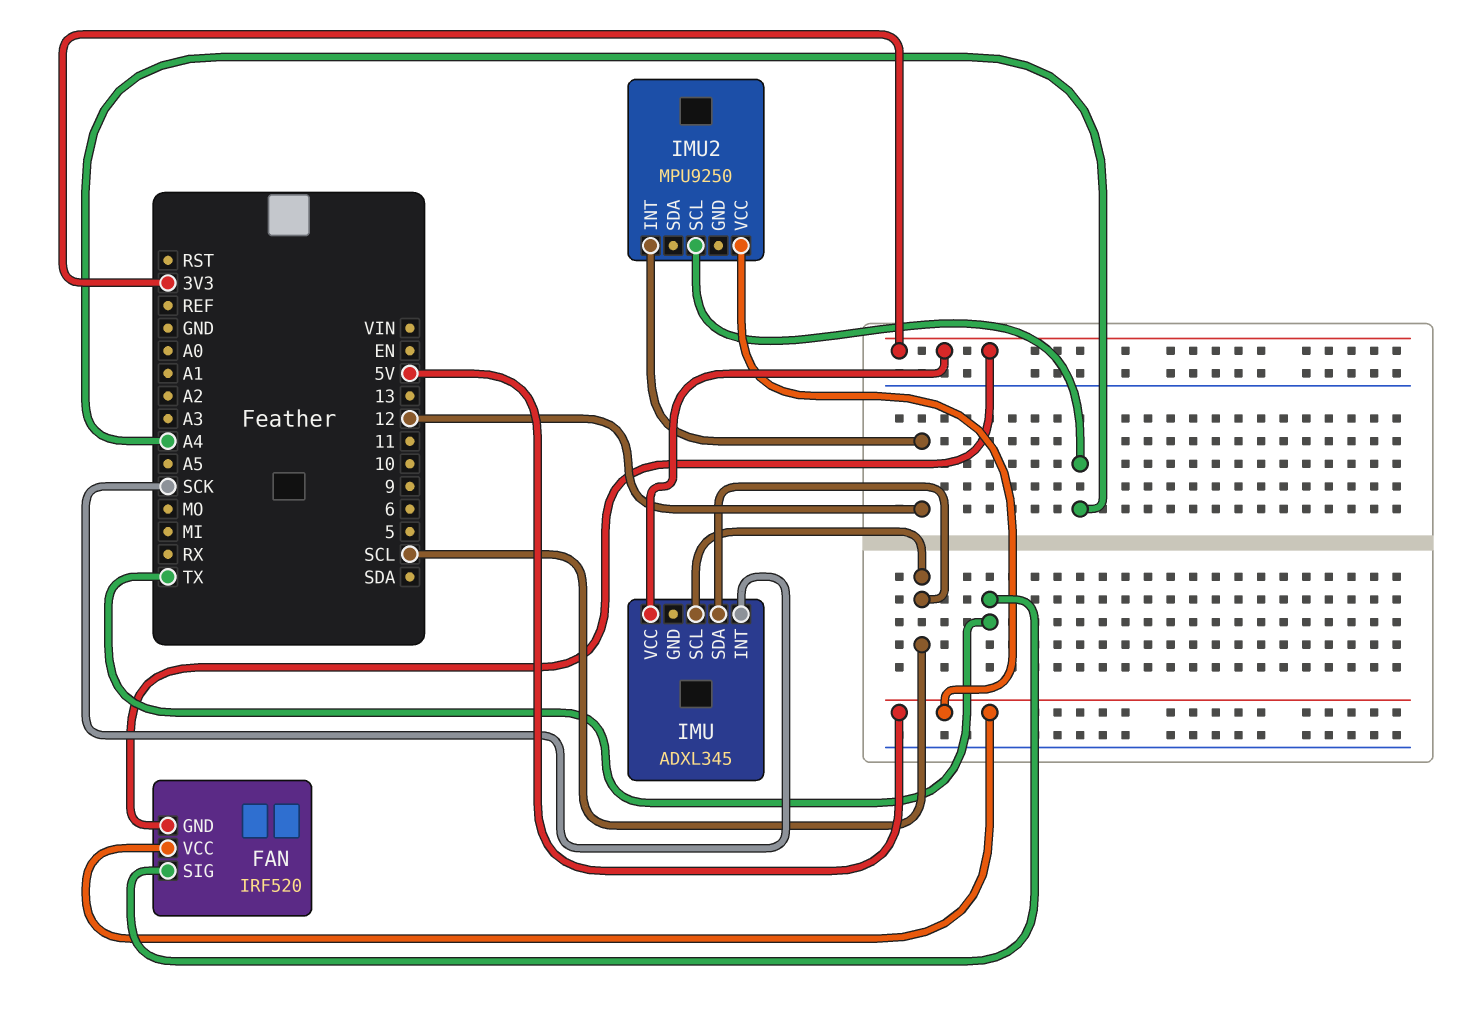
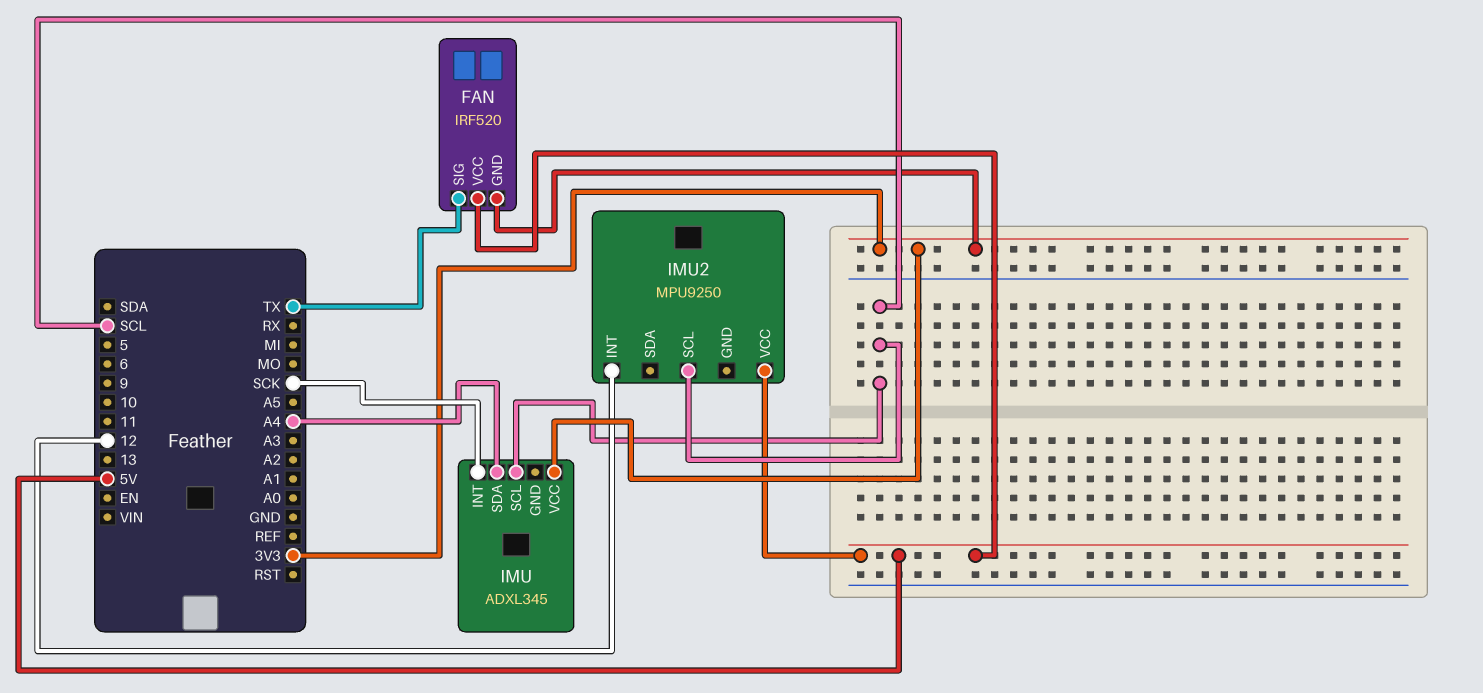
IMU pin SDA: SCL -> A4
IMU2 pin SCL: A4 -> SCL

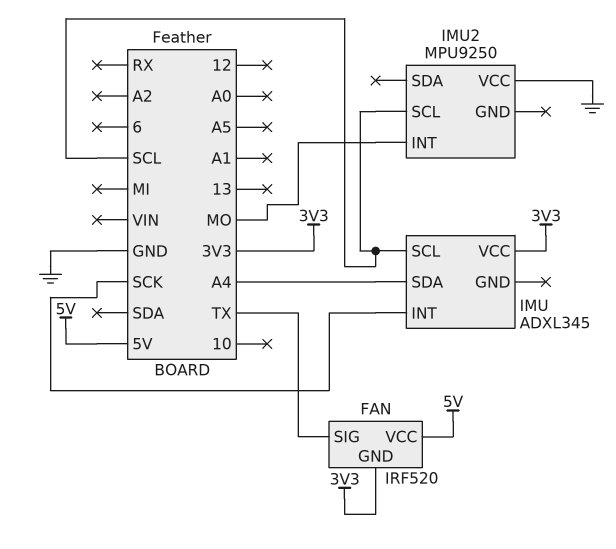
IMU2 pin INT: 12 -> MO
IMU2 pin VCC: 5V -> GND

